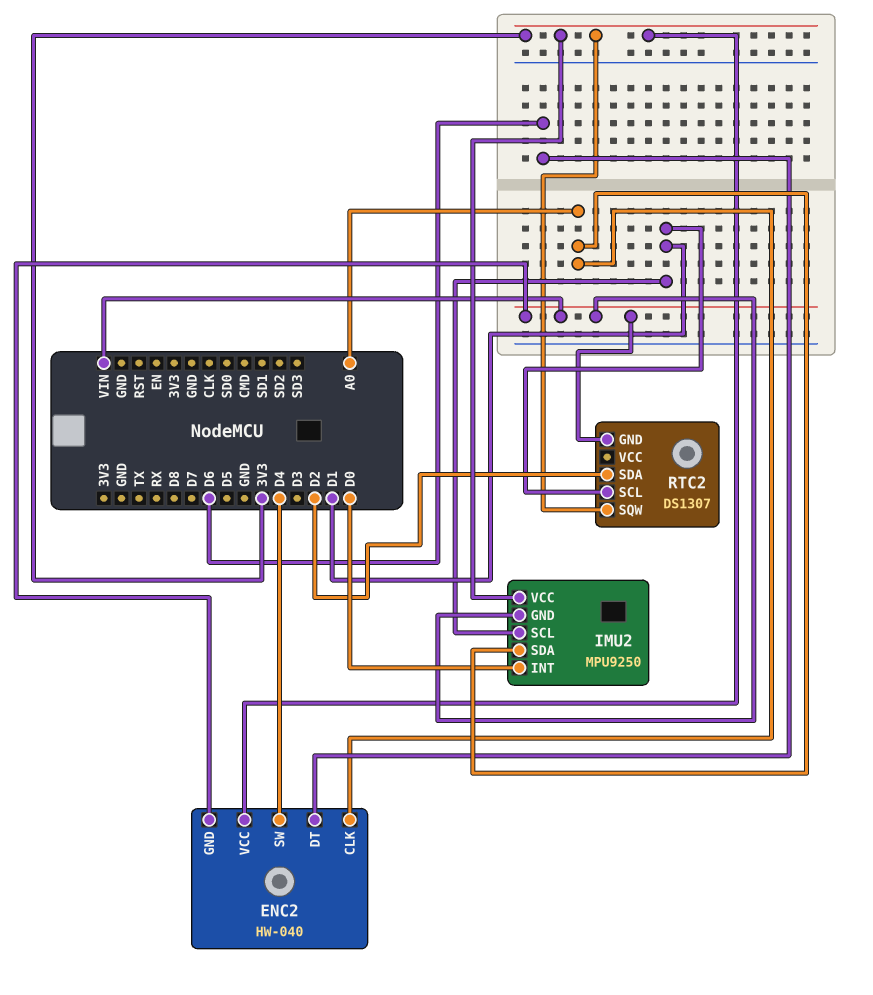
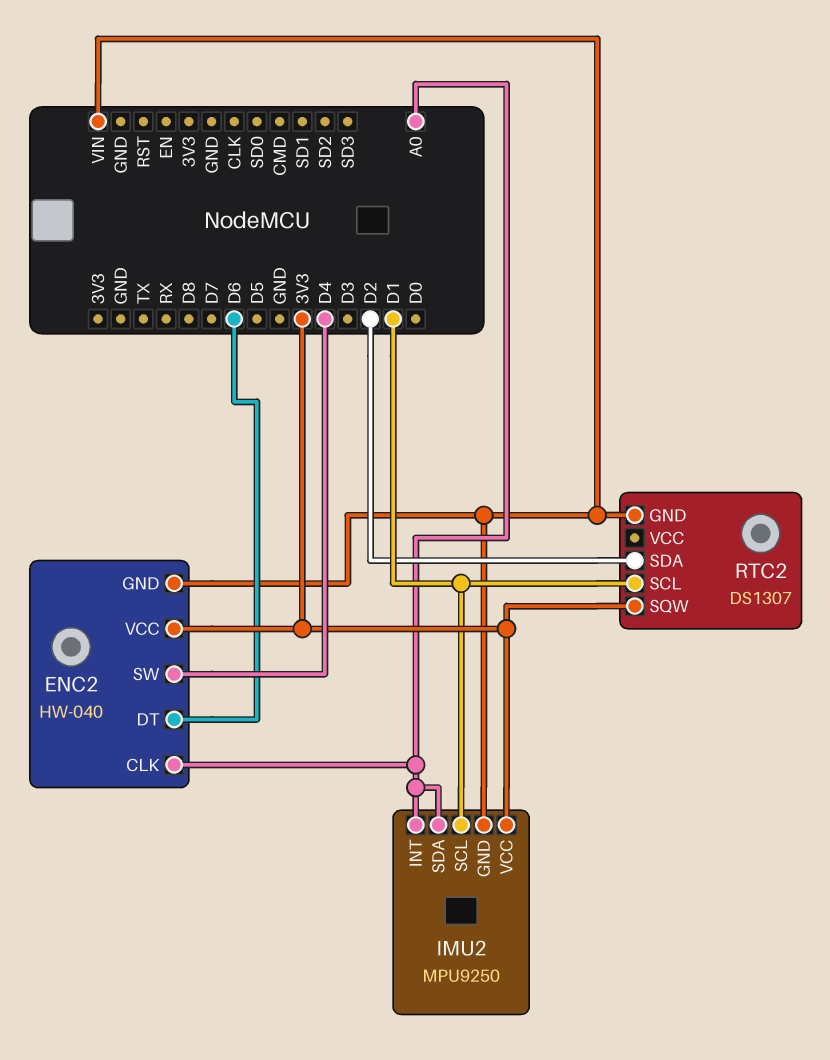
IMU2 pin INT: D0 -> A0

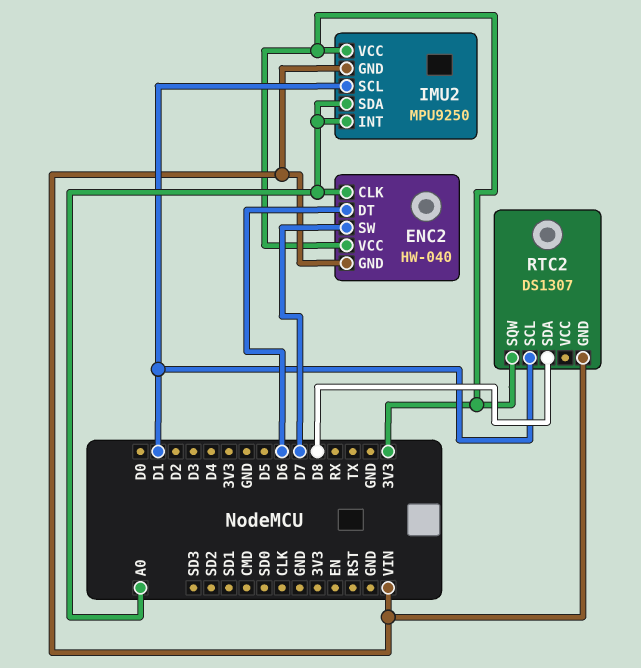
ENC2 pin SW: D4 -> D7
RTC2 pin SDA: D2 -> D8

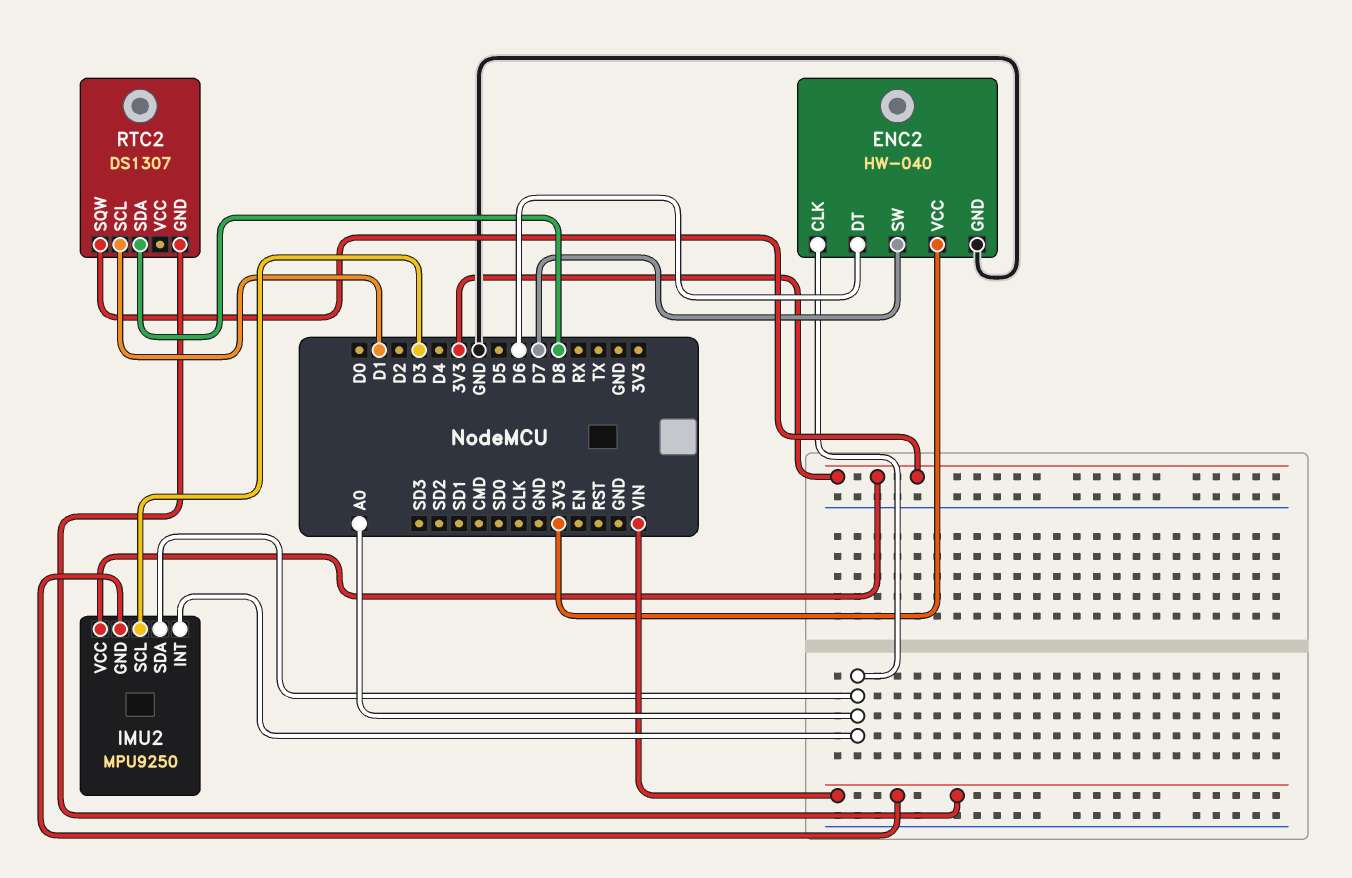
ENC2 pin GND: VIN -> GND
IMU2 pin SCL: D1 -> D3

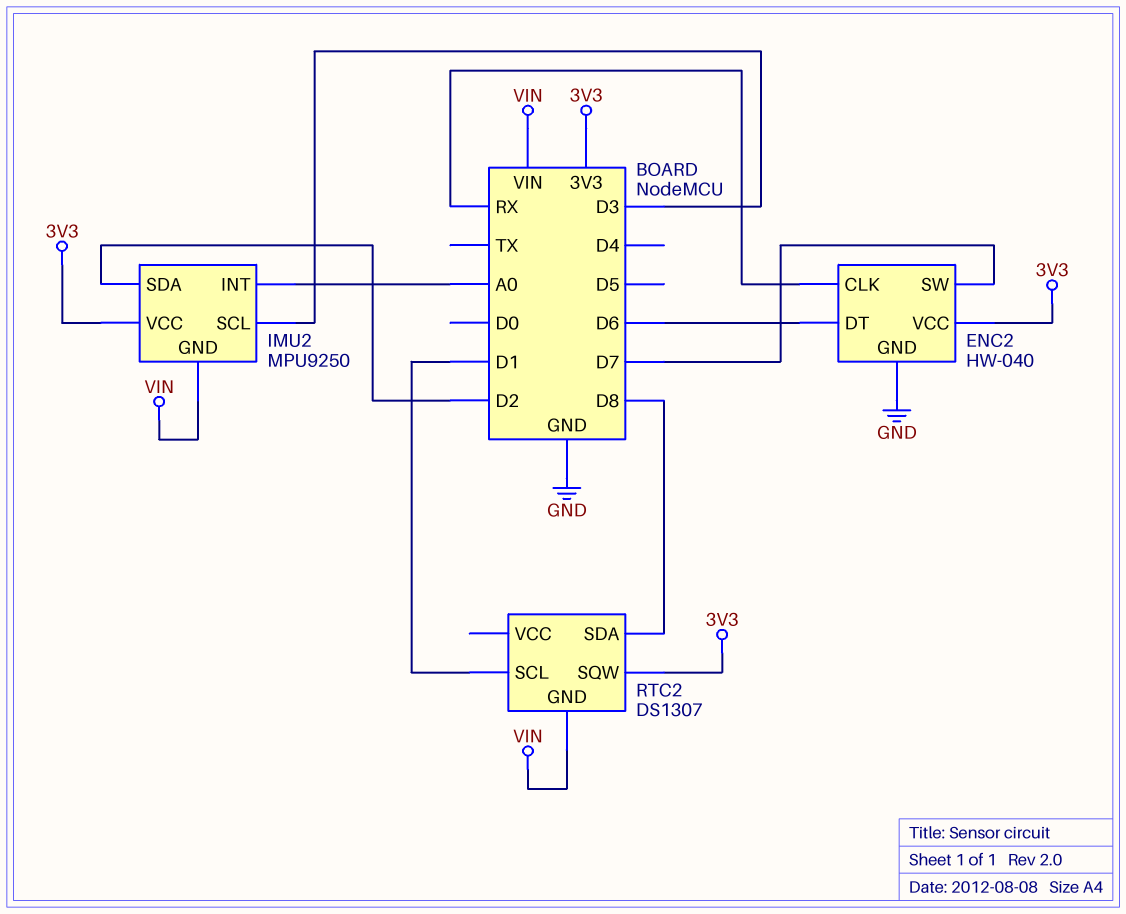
ENC2 pin CLK: A0 -> RX
IMU2 pin SDA: A0 -> D2

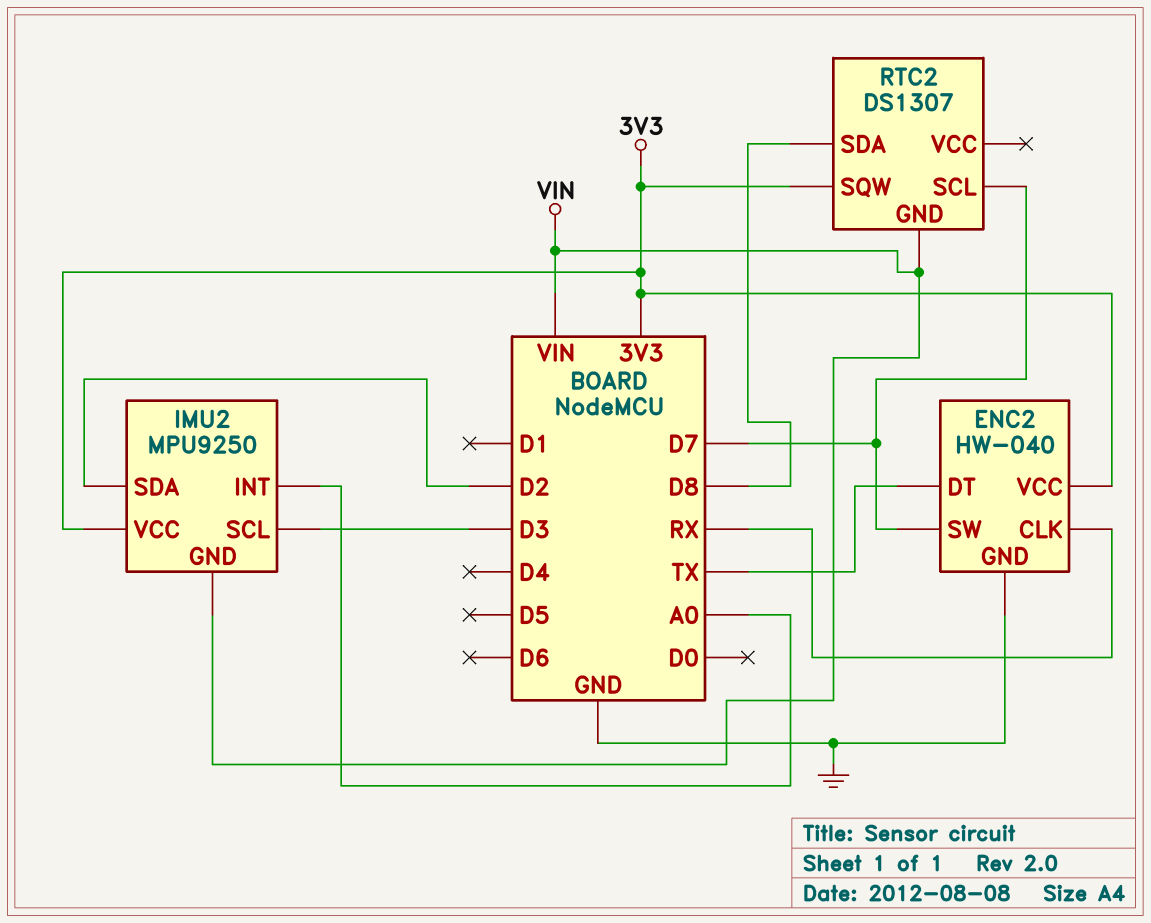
ENC2 pin DT: D6 -> TX
RTC2 pin SCL: D1 -> D7

